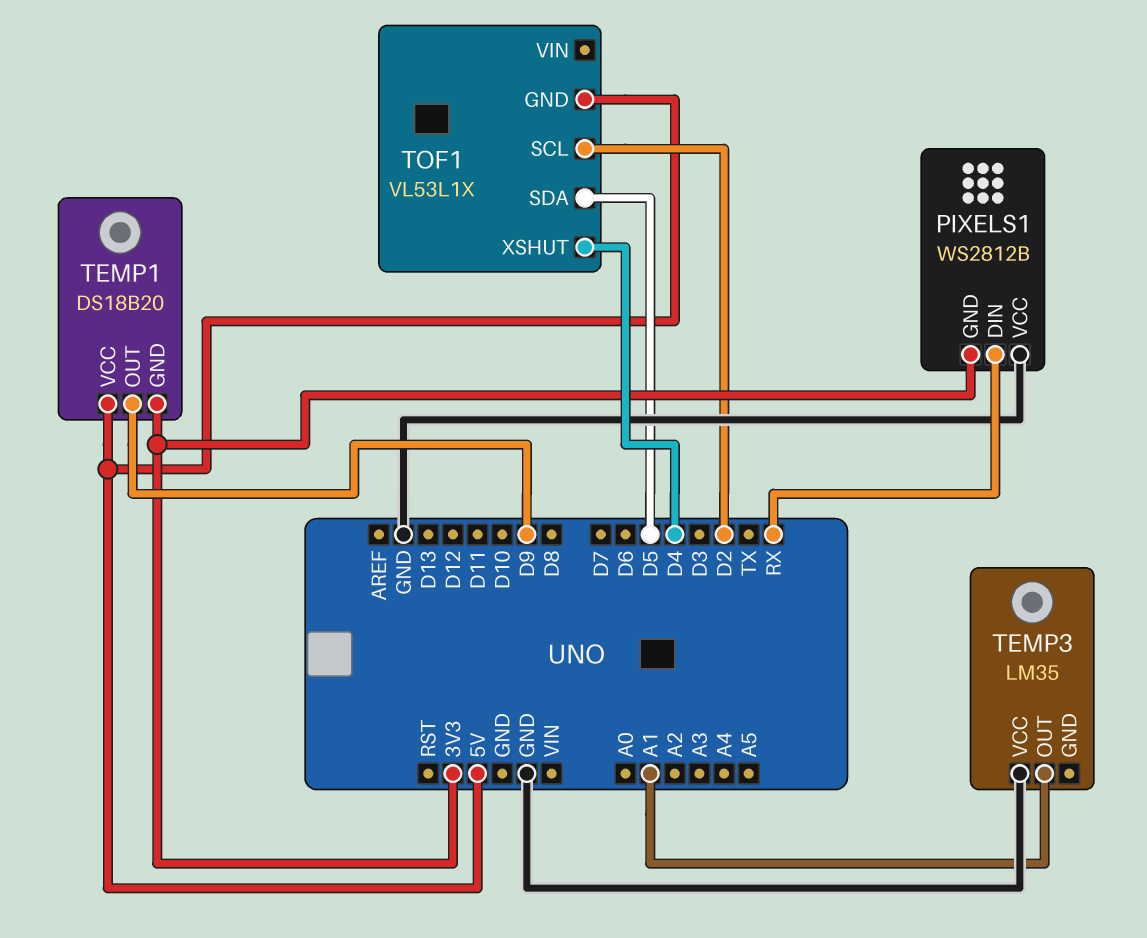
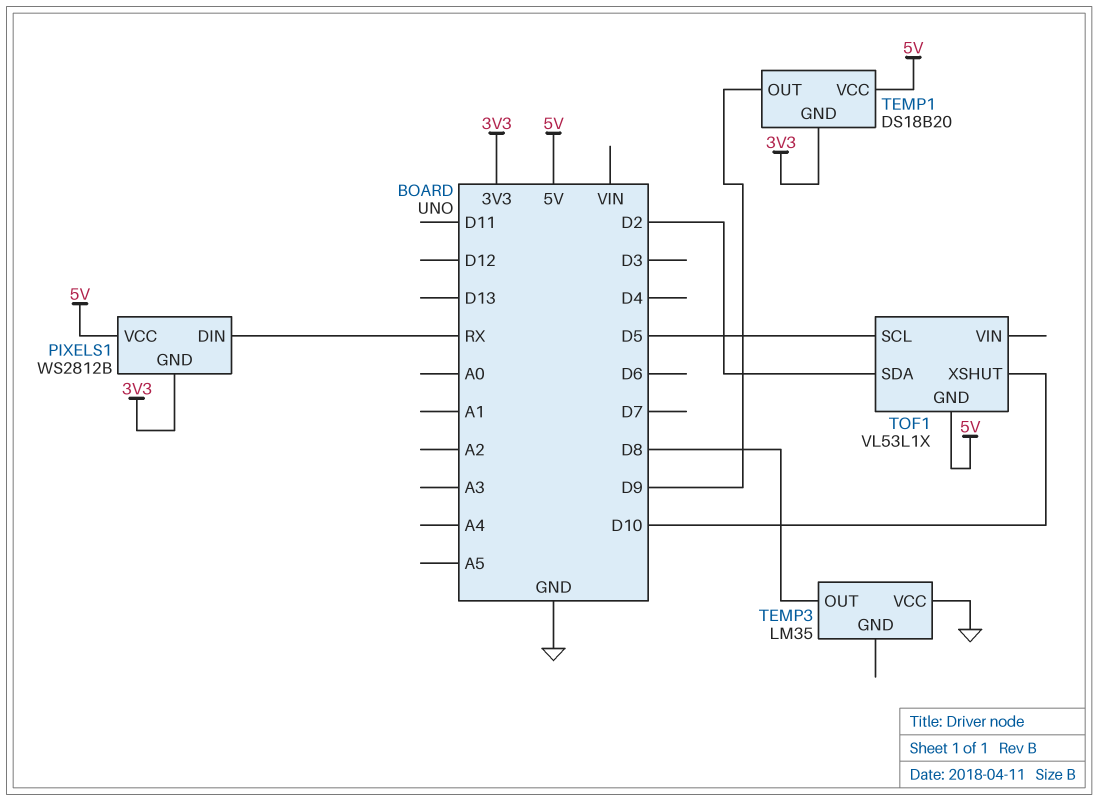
PIXELS1 pin VCC: GND -> 5V
TEMP3 pin OUT: A1 -> D8
TOF1 pin SCL: D2 -> D5
TOF1 pin SDA: D5 -> D2
TOF1 pin XSHUT: D4 -> D10

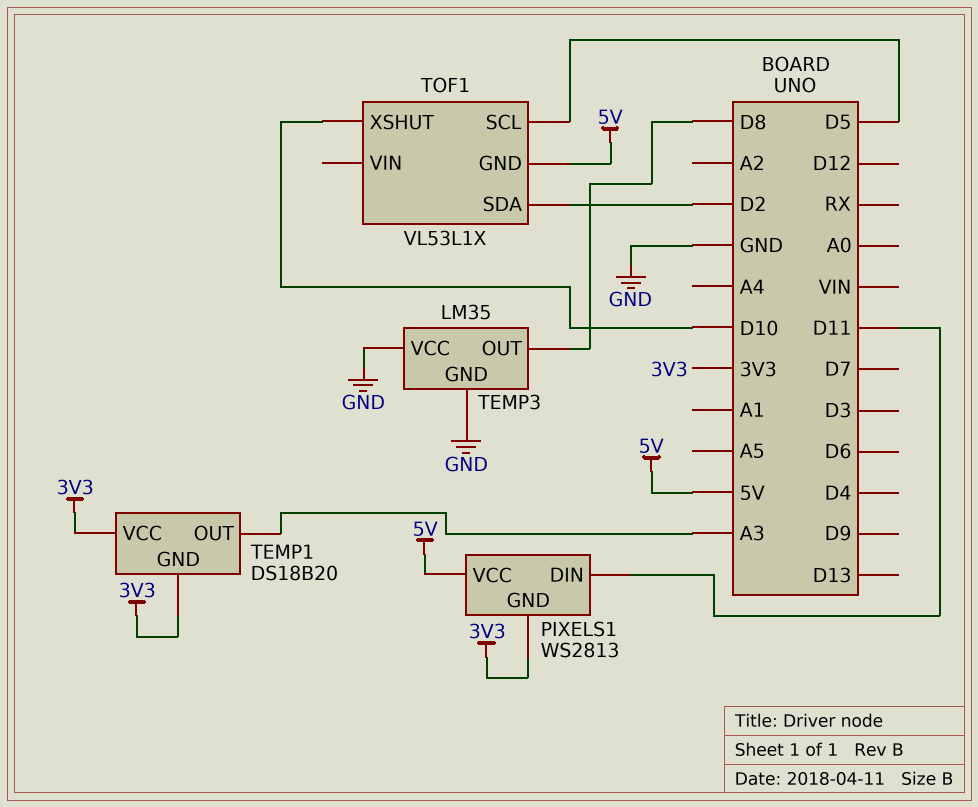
PIXELS1: WS2812B -> WS2813
PIXELS1 pin DIN: RX -> D11
TEMP1 pin OUT: D9 -> A3
TEMP1 pin VCC: 5V -> 3V3
TEMP3 pin GND: none -> GND

